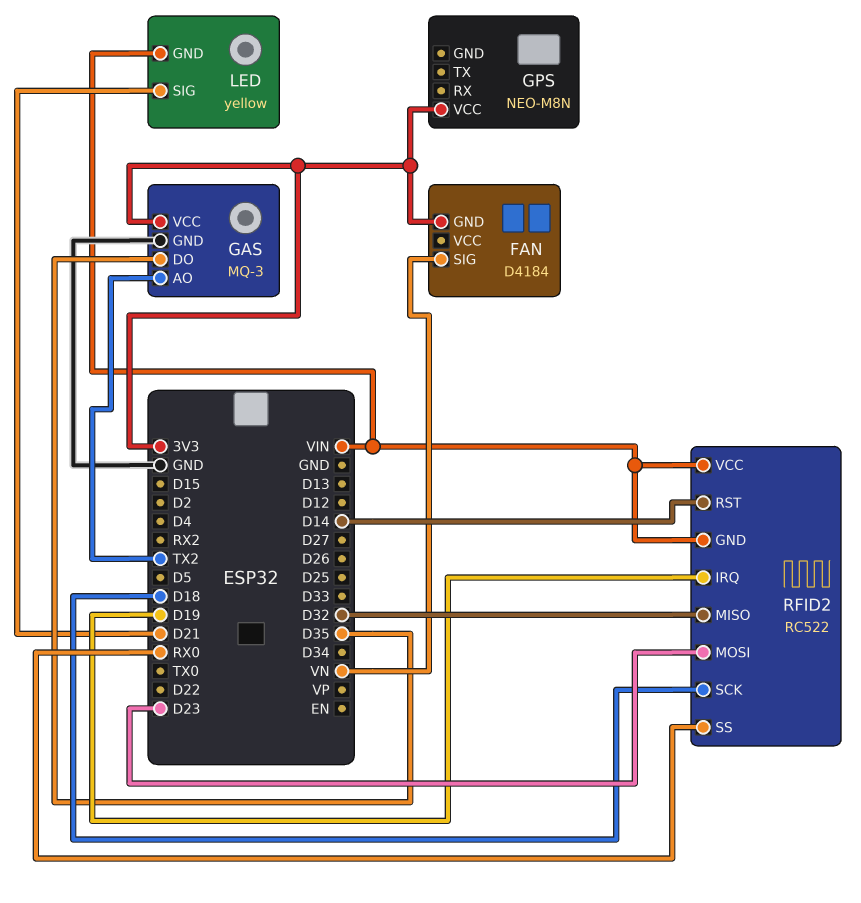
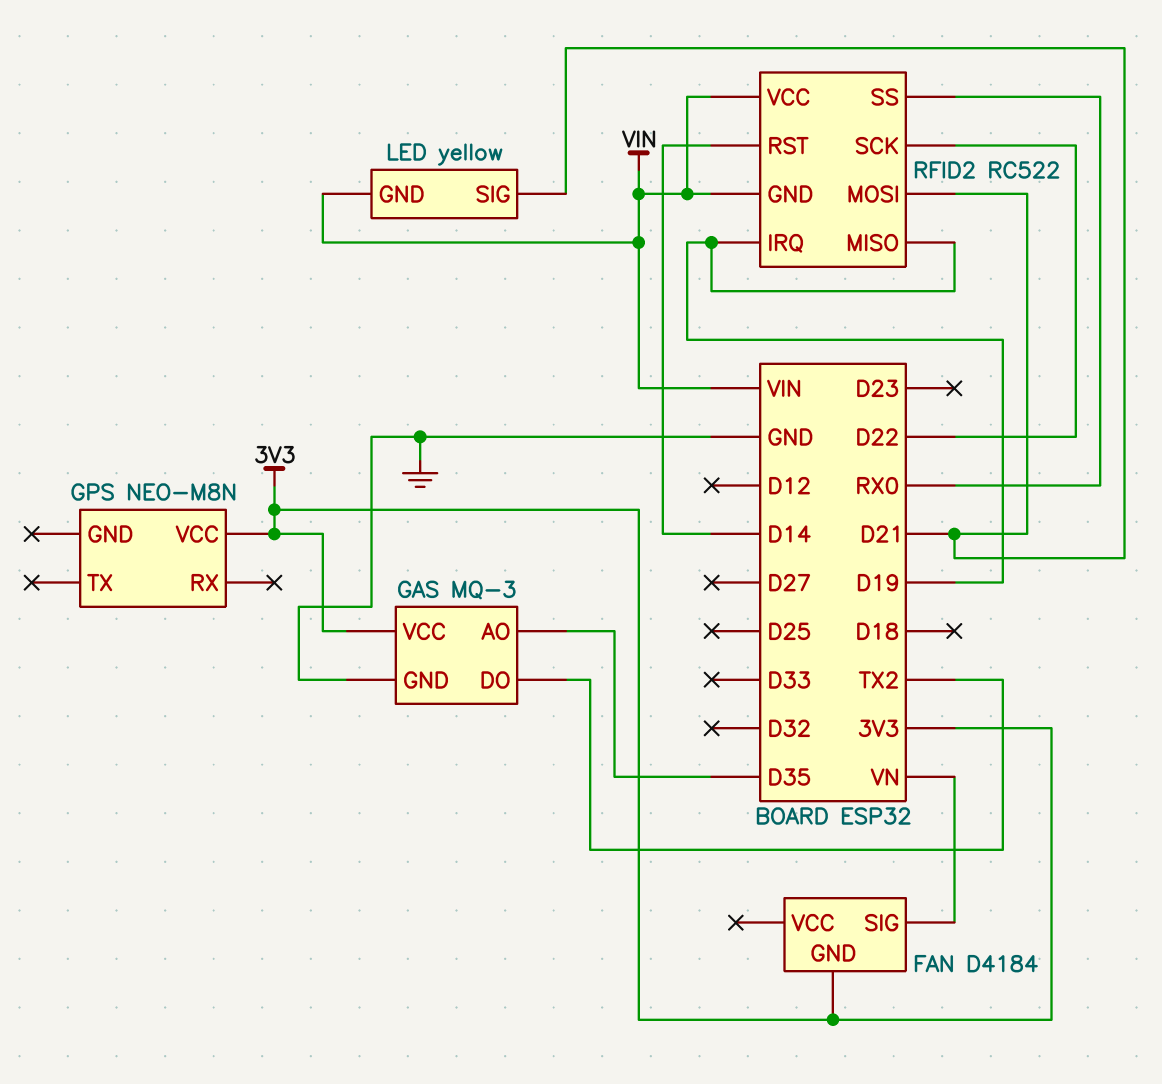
GAS pin AO: TX2 -> D35
GAS pin DO: D35 -> TX2
RFID2 pin MISO: D32 -> D19
RFID2 pin MOSI: D23 -> D21
RFID2 pin SCK: D18 -> D22

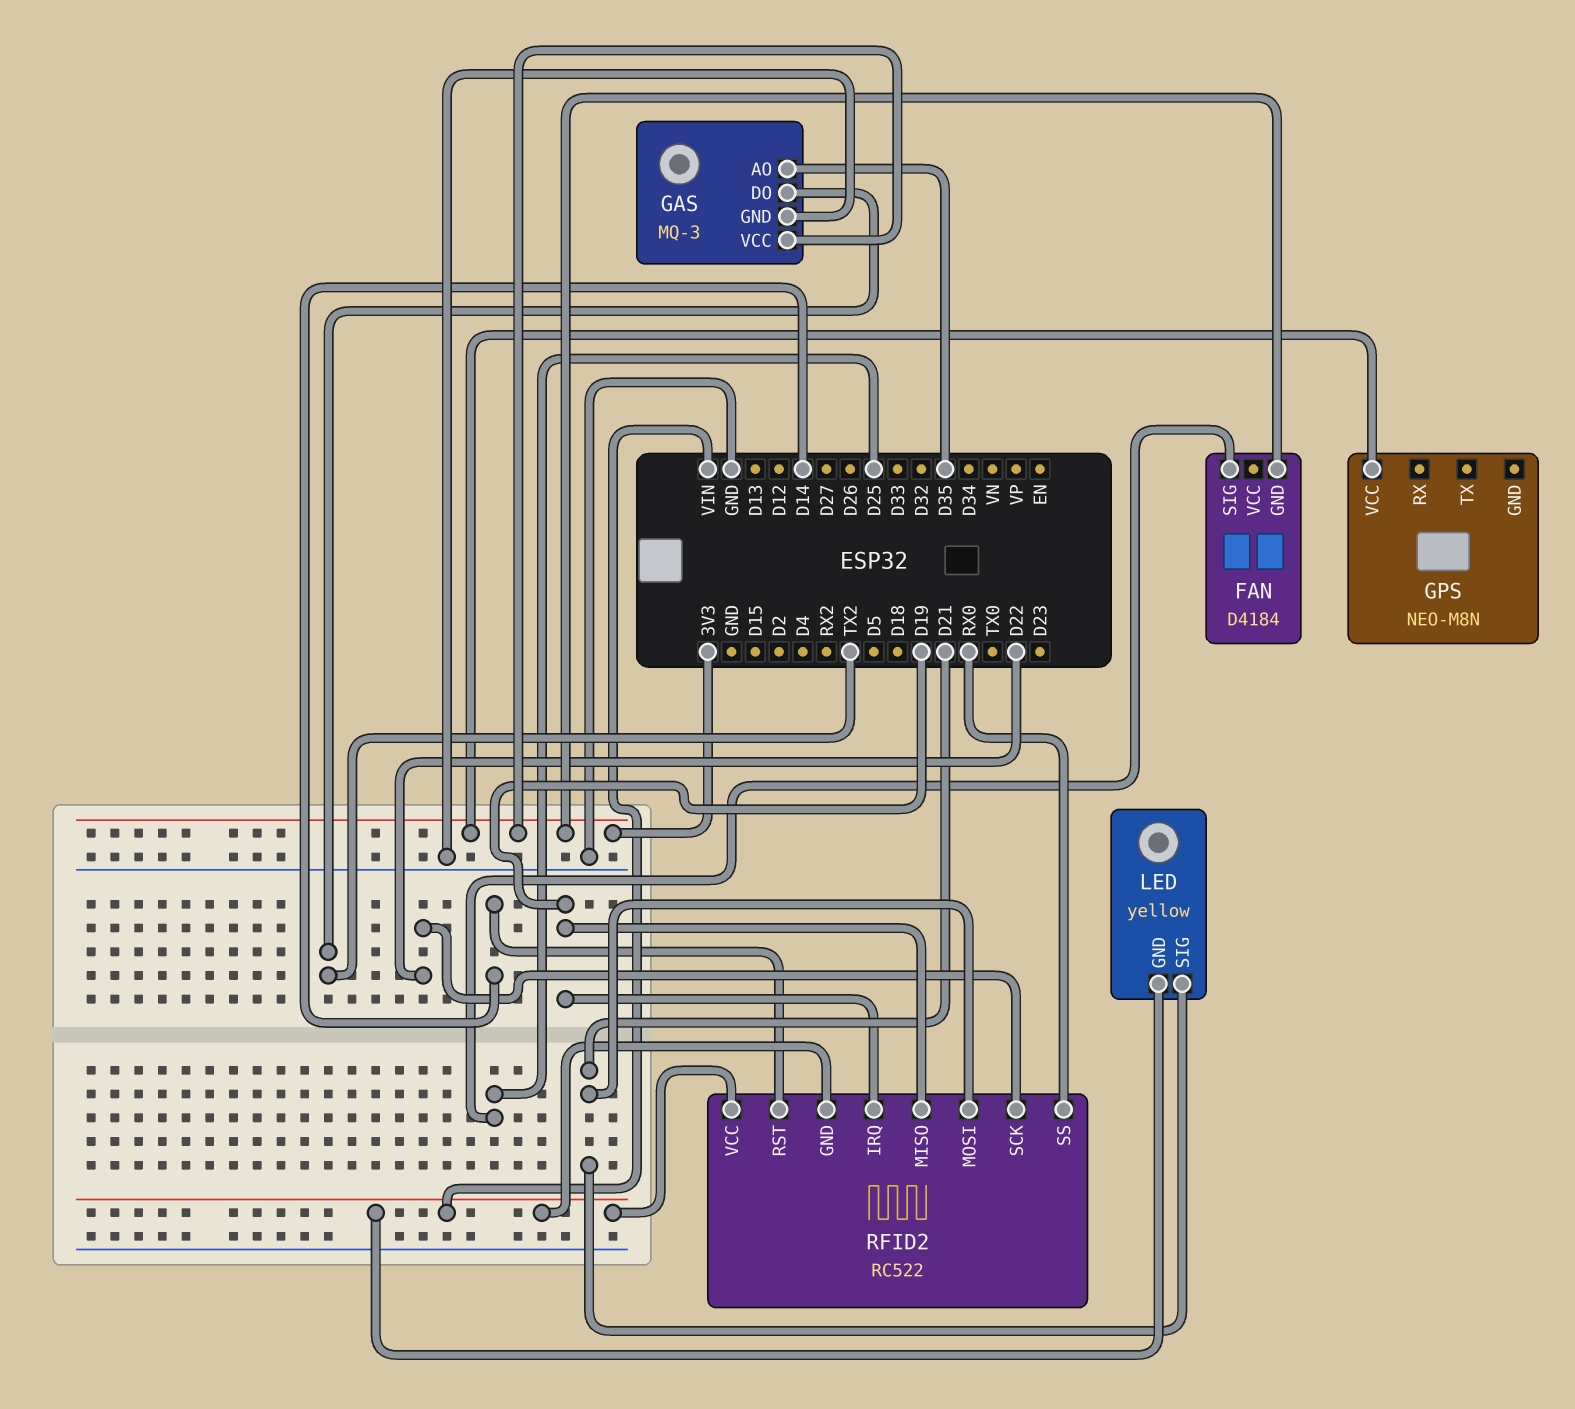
FAN pin SIG: VN -> D25

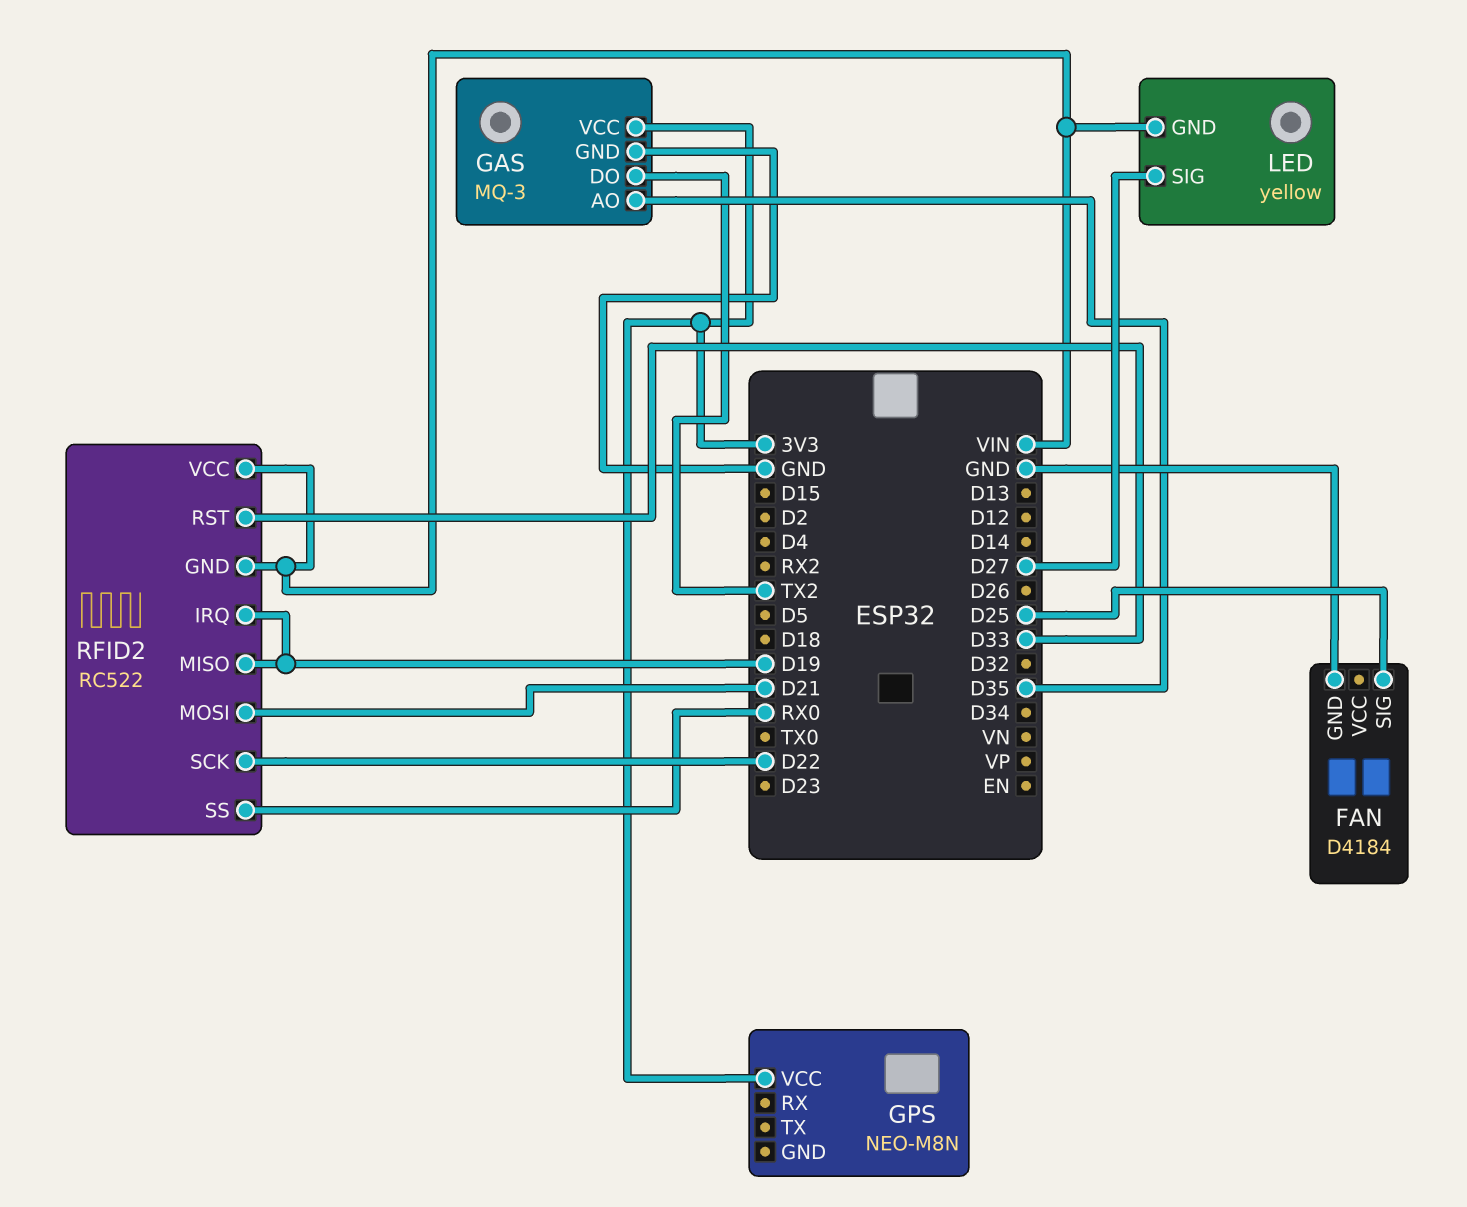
FAN pin GND: 3V3 -> GND
LED pin SIG: D21 -> D27
RFID2 pin RST: D14 -> D33

